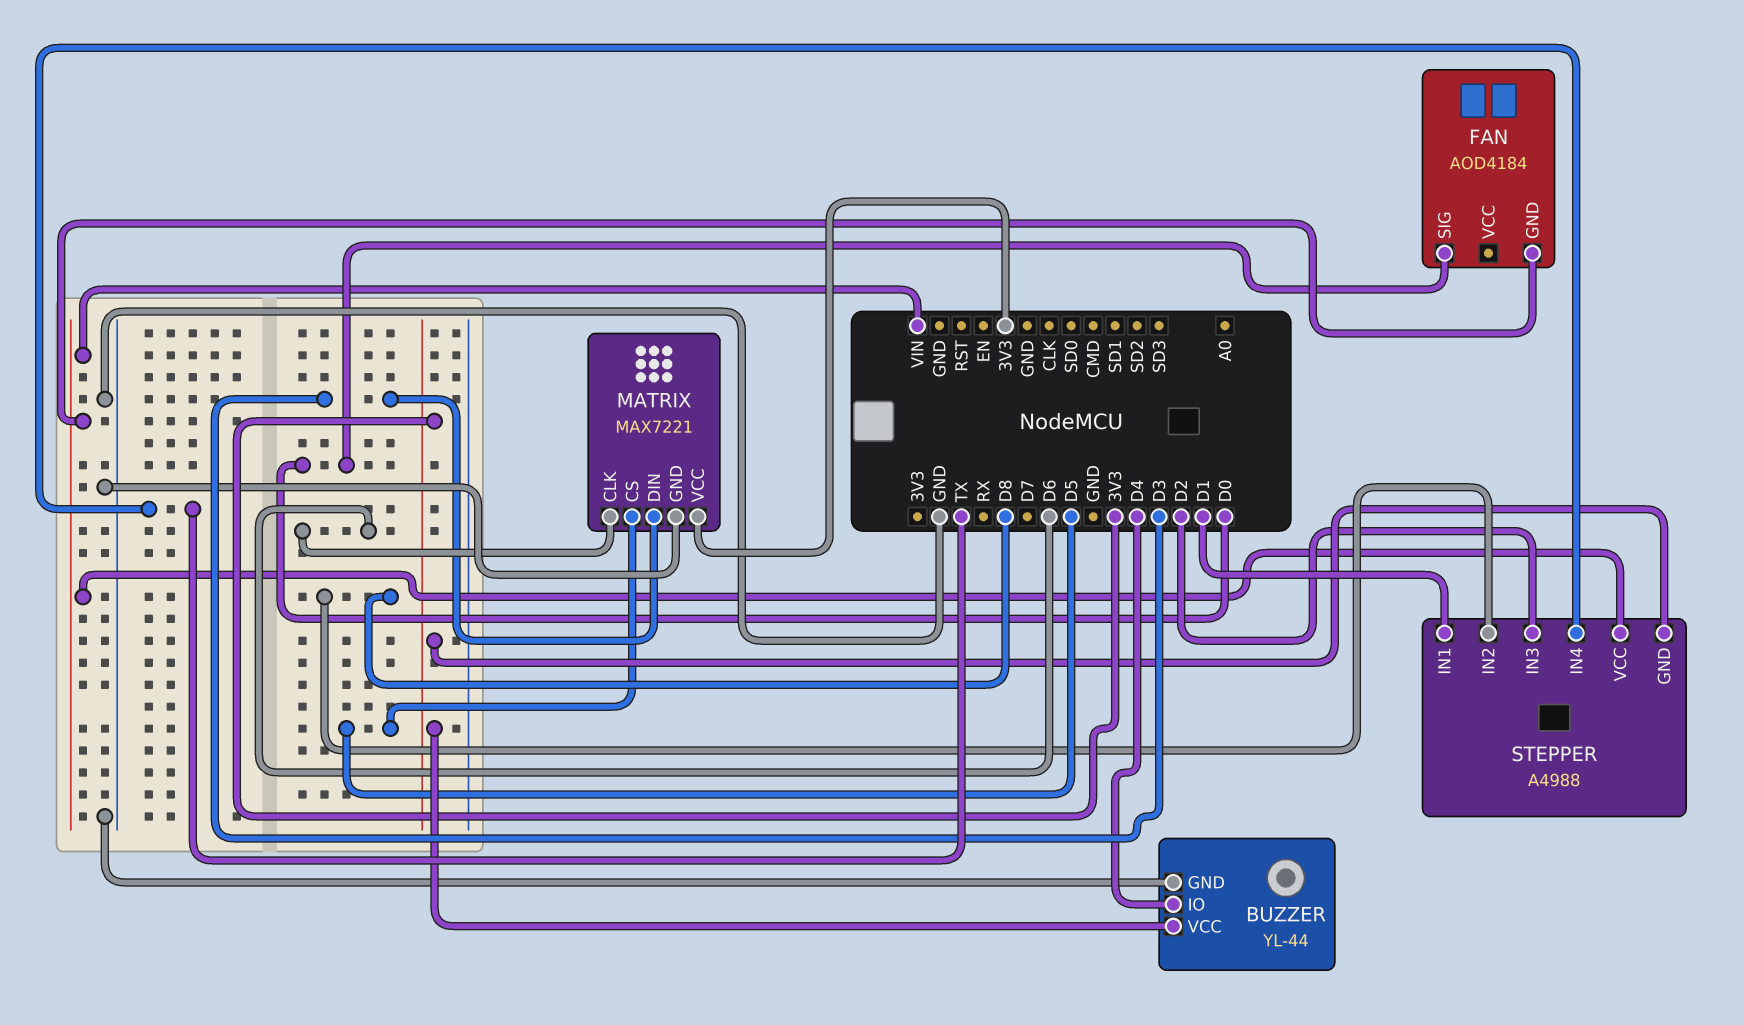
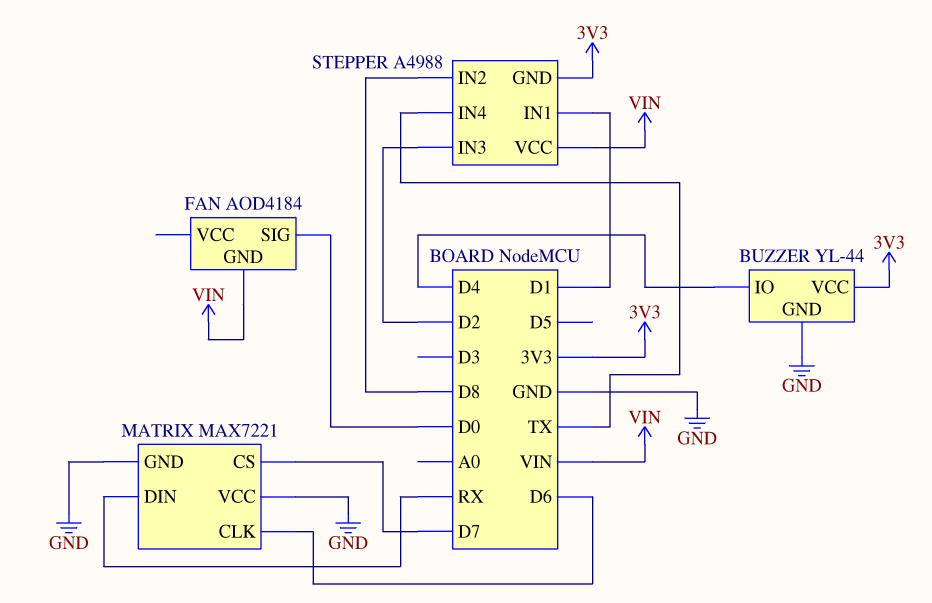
MATRIX pin CS: D5 -> D7
MATRIX pin DIN: D3 -> RX
MATRIX pin VCC: 3V3 -> GND

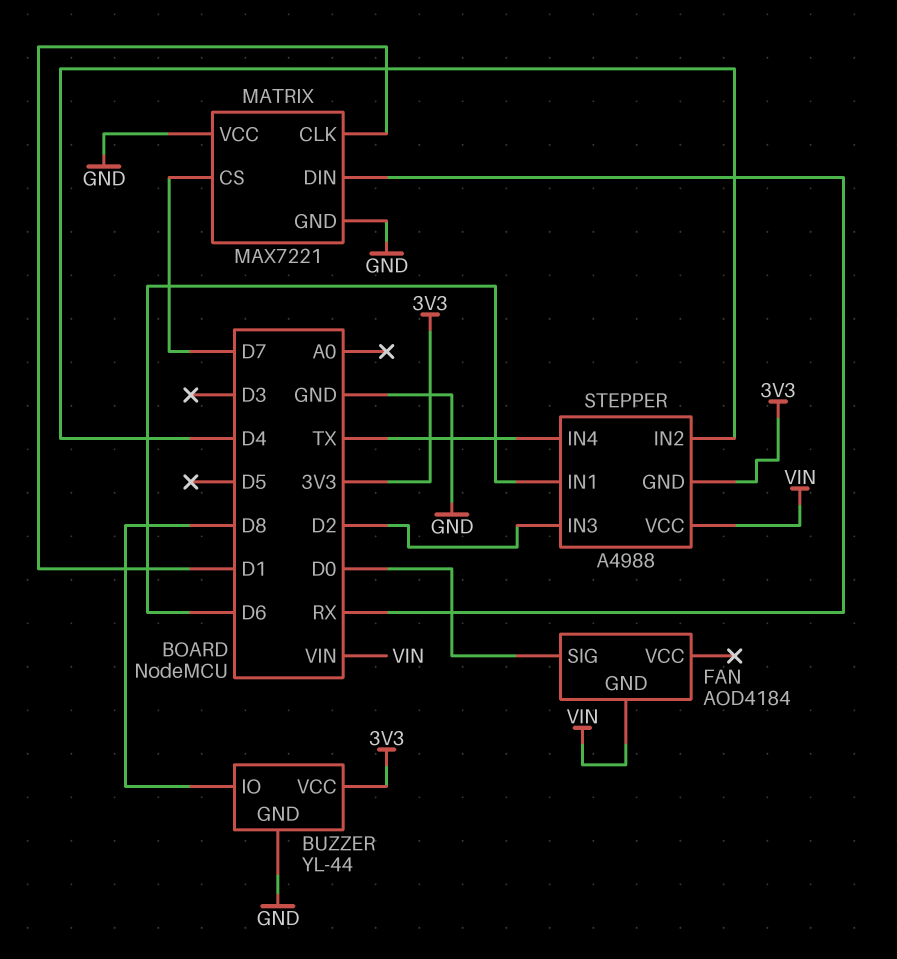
BUZZER pin IO: D4 -> D8
MATRIX pin CLK: D6 -> D1
STEPPER pin IN1: D1 -> D6
STEPPER pin IN2: D8 -> D4

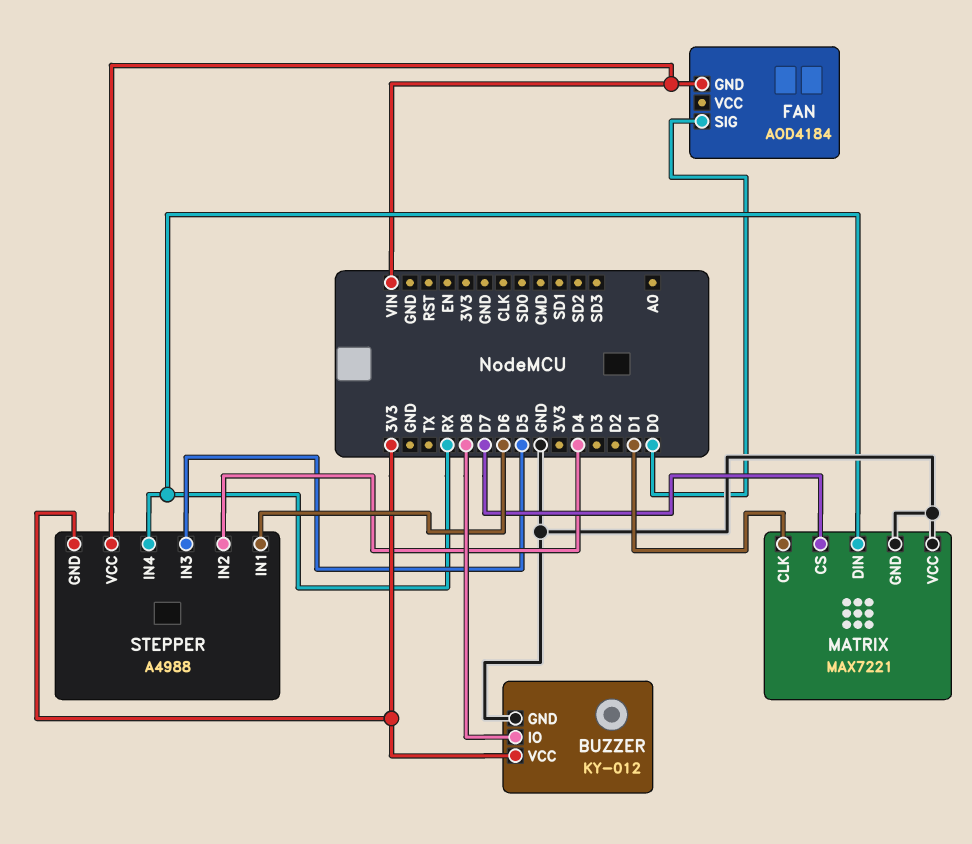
BUZZER: YL-44 -> KY-012
STEPPER pin IN3: D2 -> D5
STEPPER pin IN4: TX -> RX

